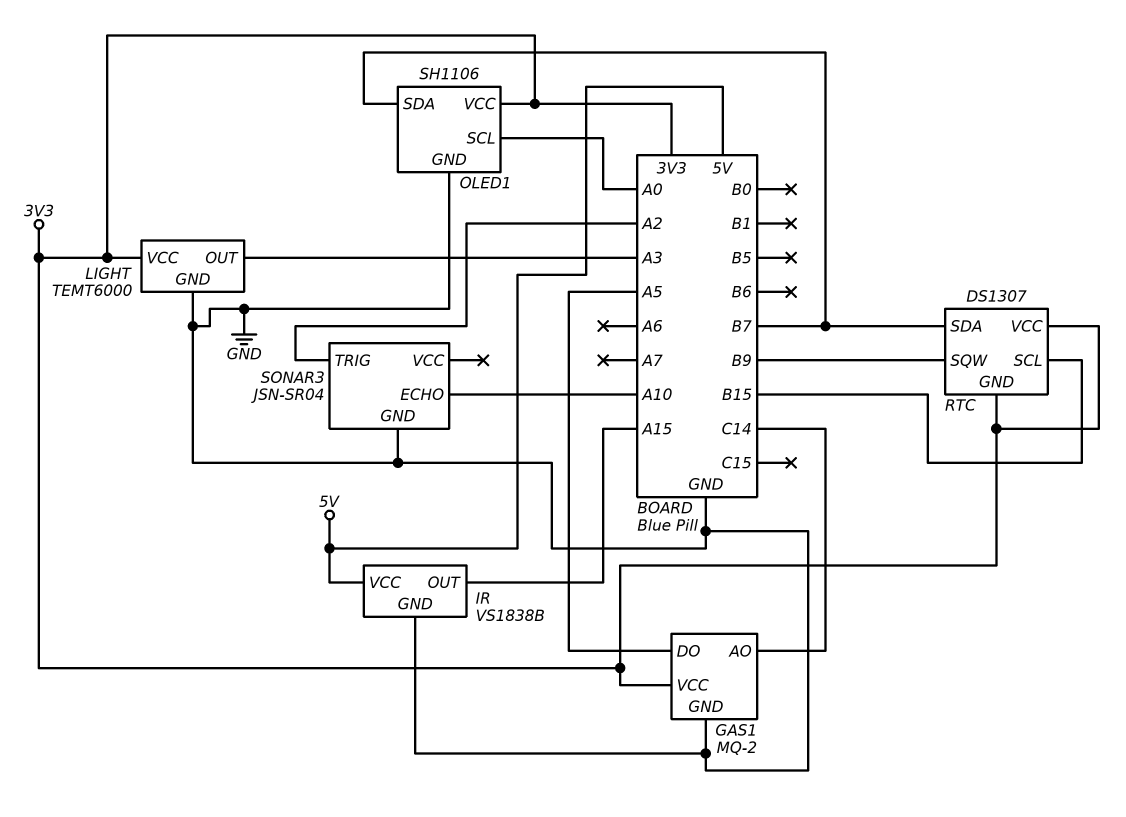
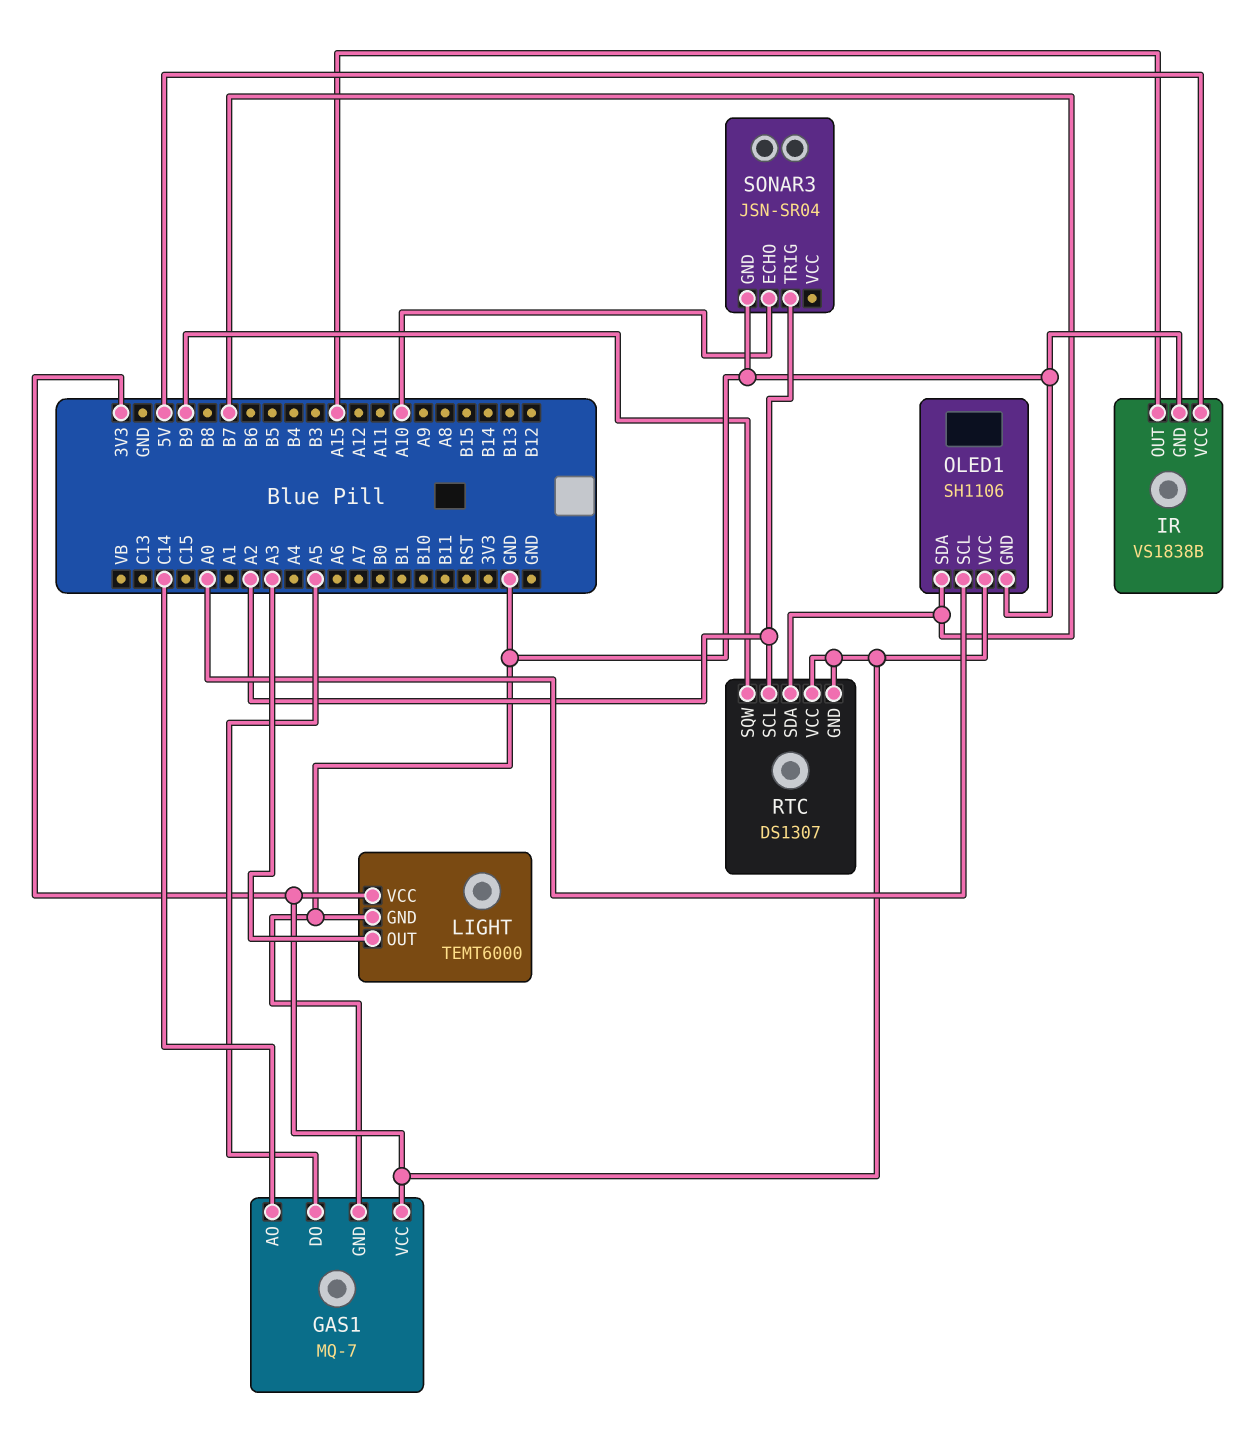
GAS1: MQ-2 -> MQ-7
RTC pin SCL: B15 -> A2

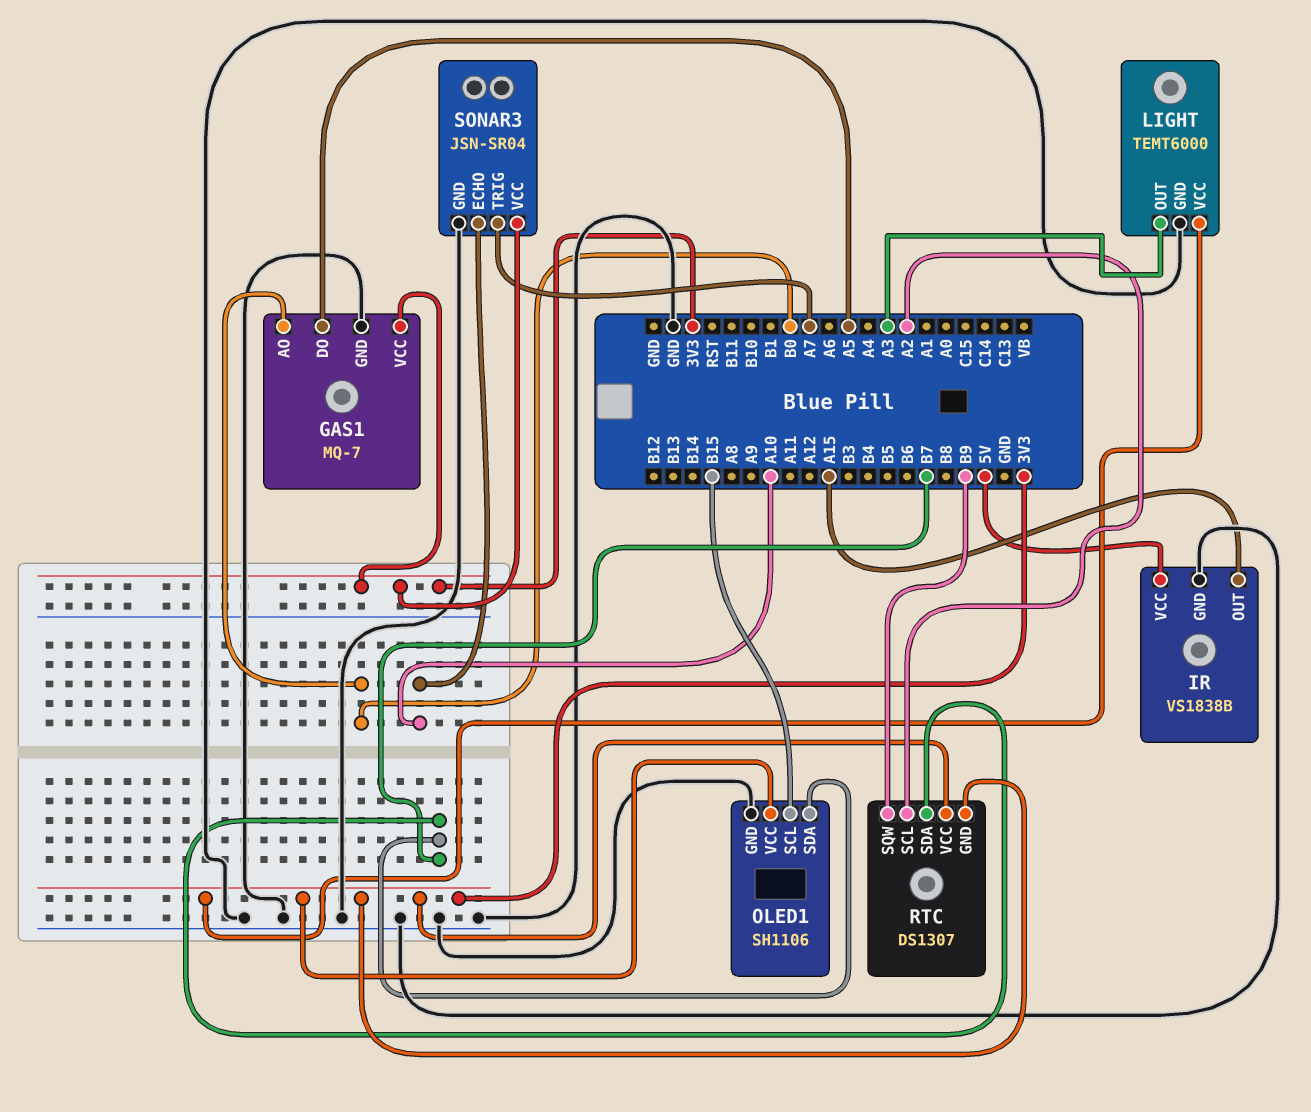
GAS1 pin AO: C14 -> B0
OLED1 pin SCL: A0 -> B15
SONAR3 pin TRIG: A2 -> A7
SONAR3 pin VCC: none -> 3V3

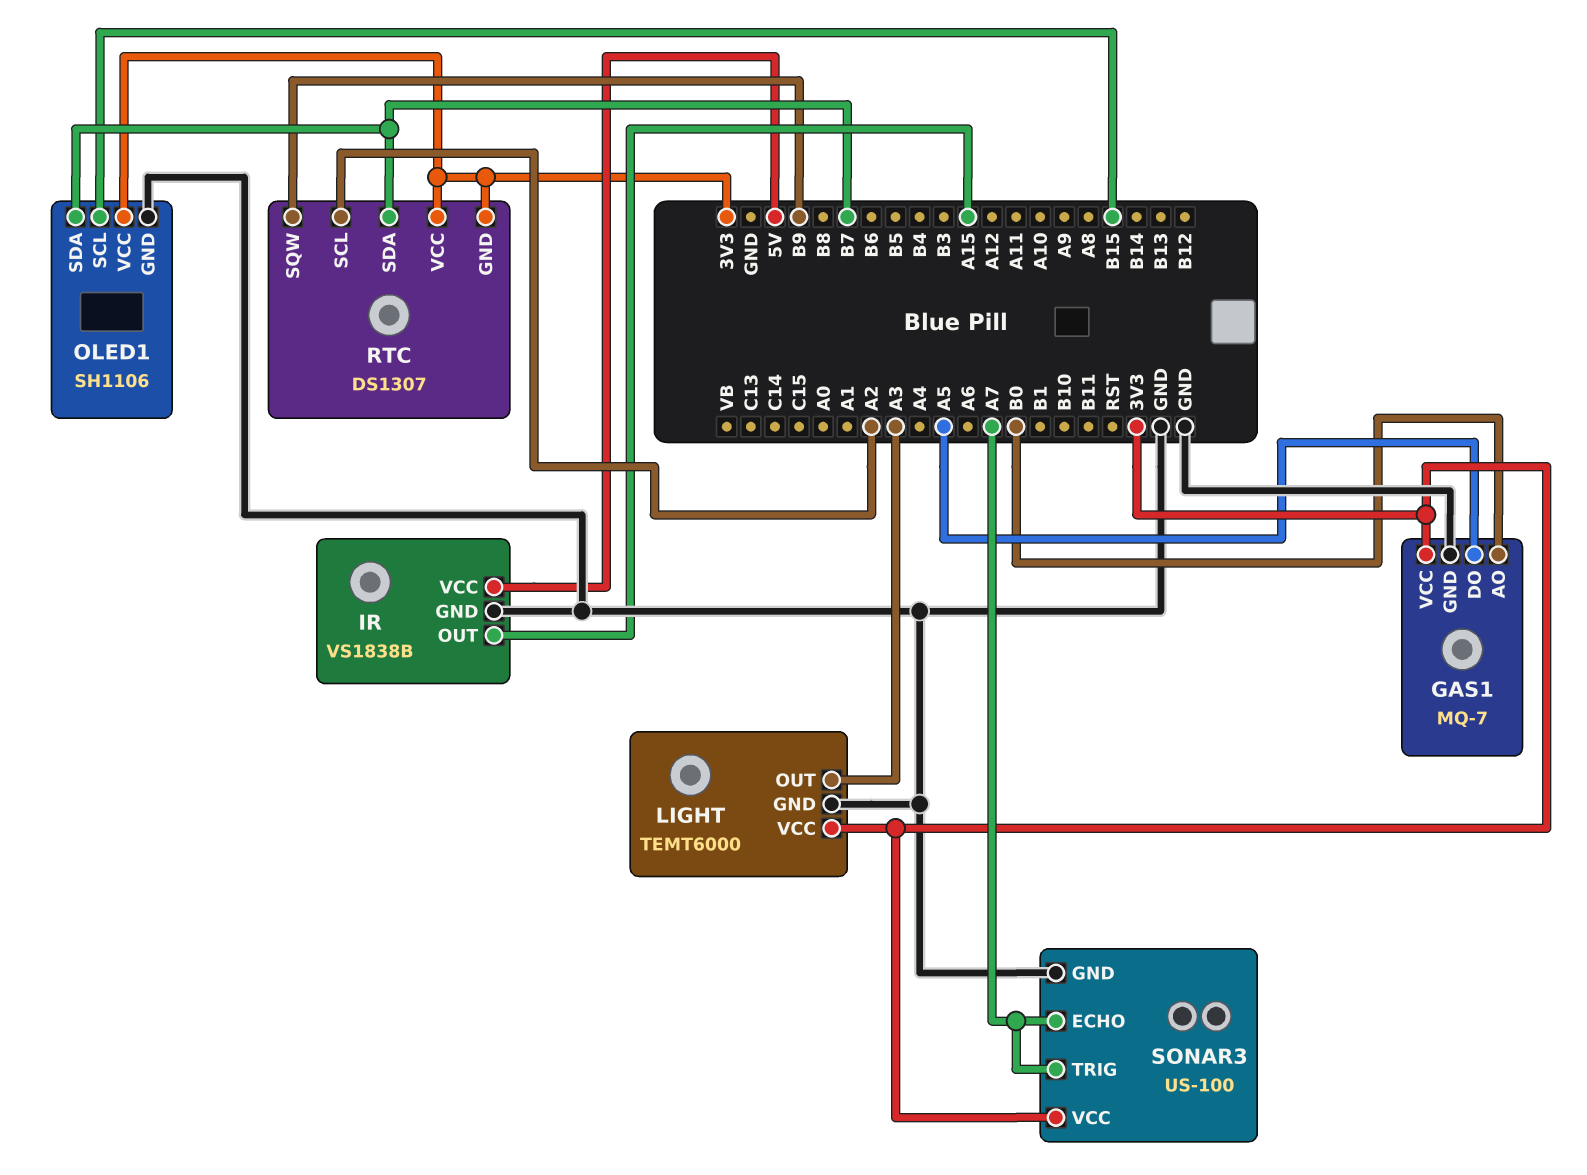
SONAR3: JSN-SR04 -> US-100
SONAR3 pin ECHO: A10 -> A7

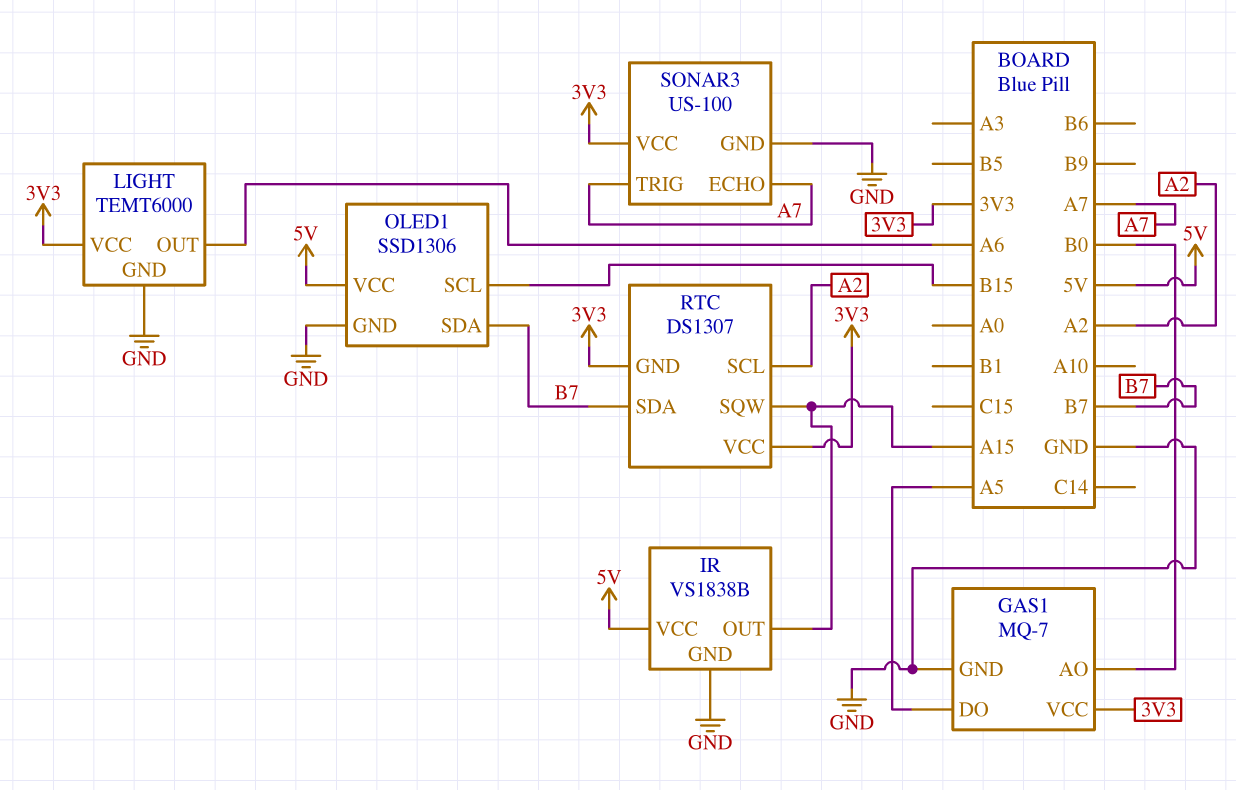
LIGHT pin OUT: A3 -> A6
OLED1: SH1106 -> SSD1306
OLED1 pin VCC: 3V3 -> 5V
RTC pin SQW: B9 -> A15

